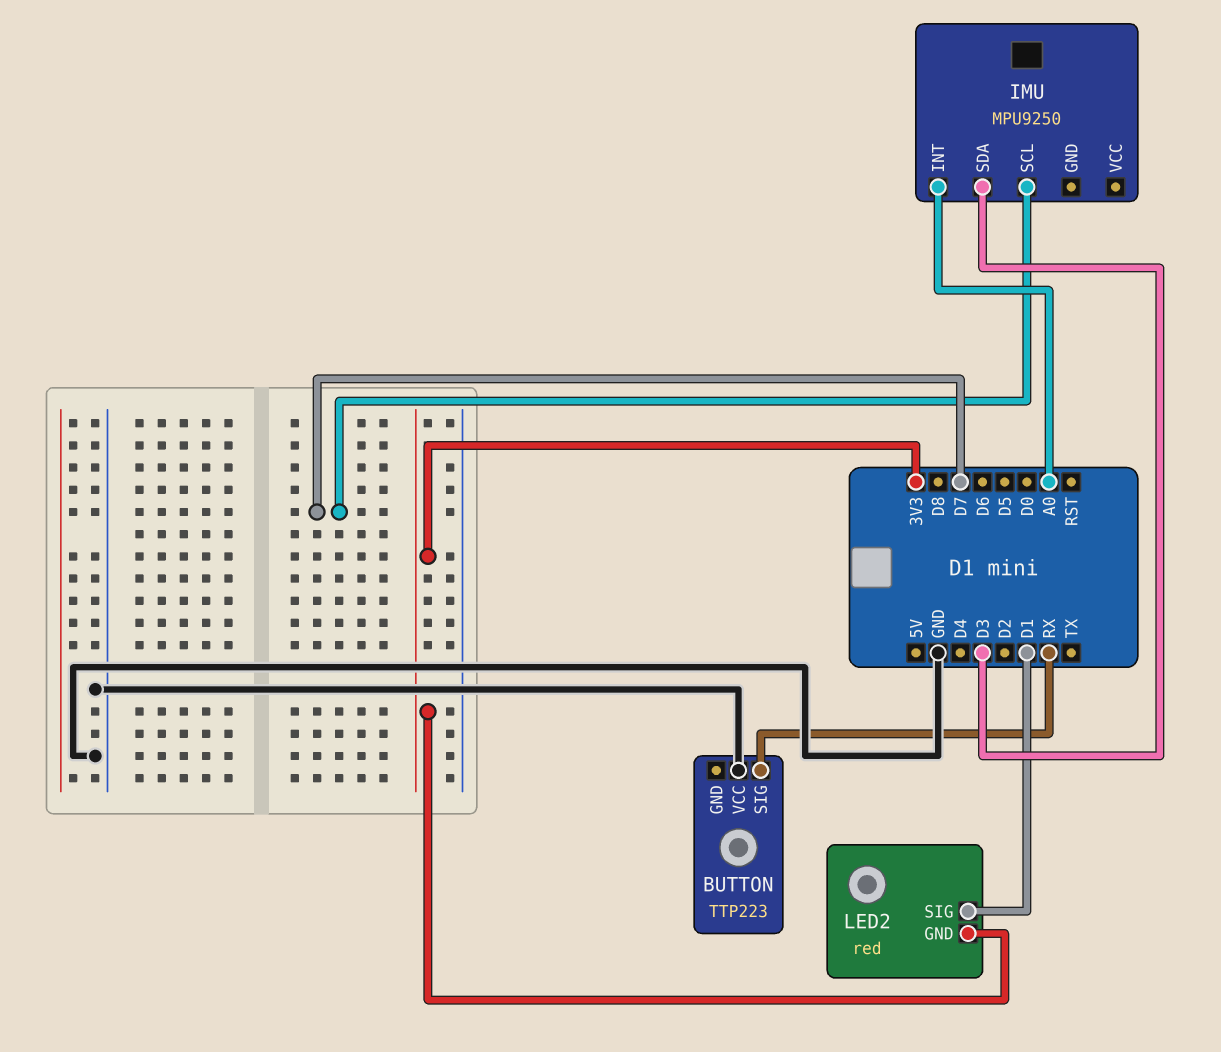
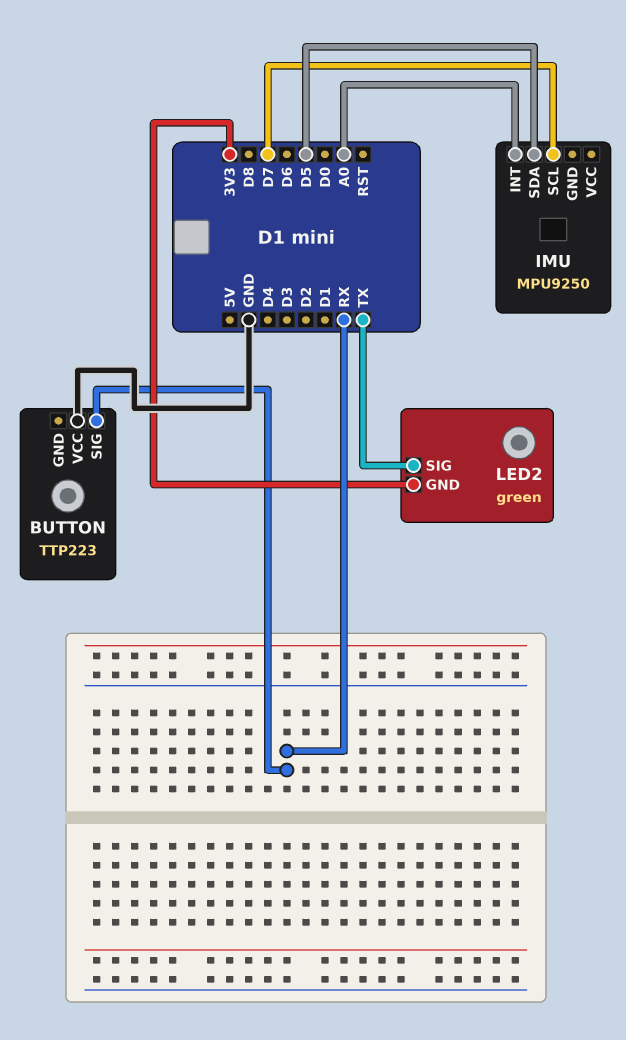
IMU pin SDA: D3 -> D5
LED2: red -> green
LED2 pin SIG: D1 -> TX

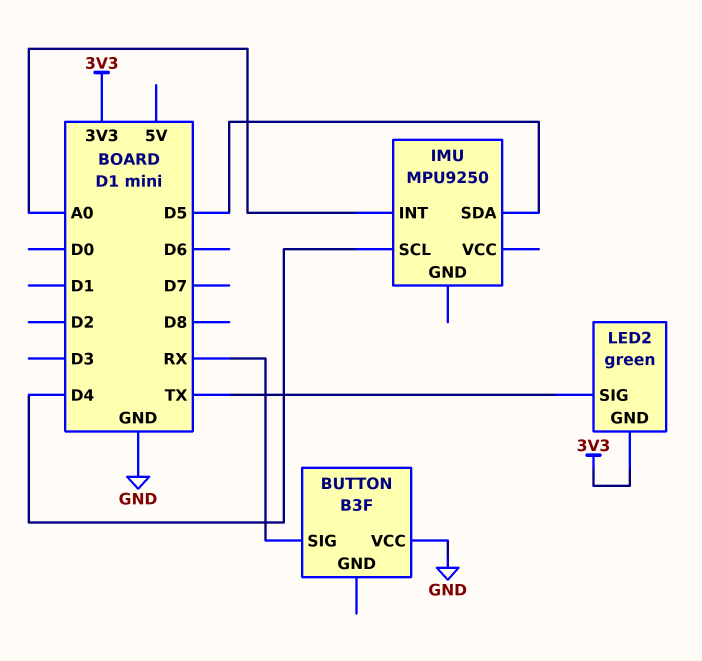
BUTTON: TTP223 -> B3F
IMU pin SCL: D7 -> D4

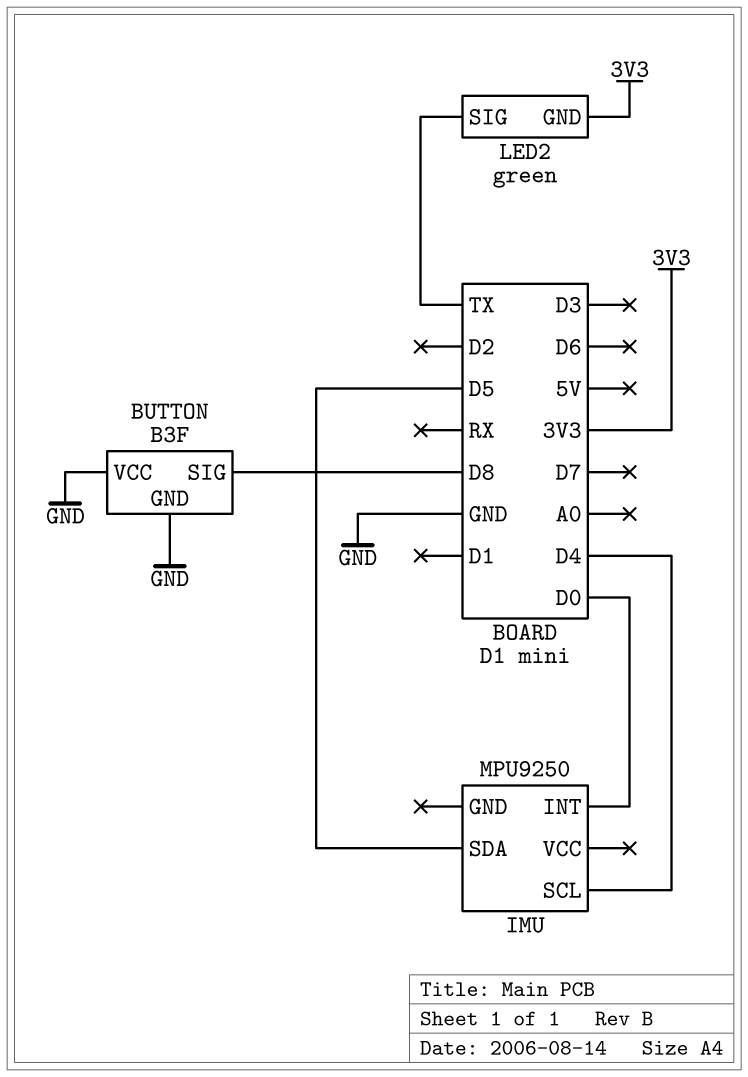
BUTTON pin GND: none -> GND
BUTTON pin SIG: RX -> D8
IMU pin INT: A0 -> D0

